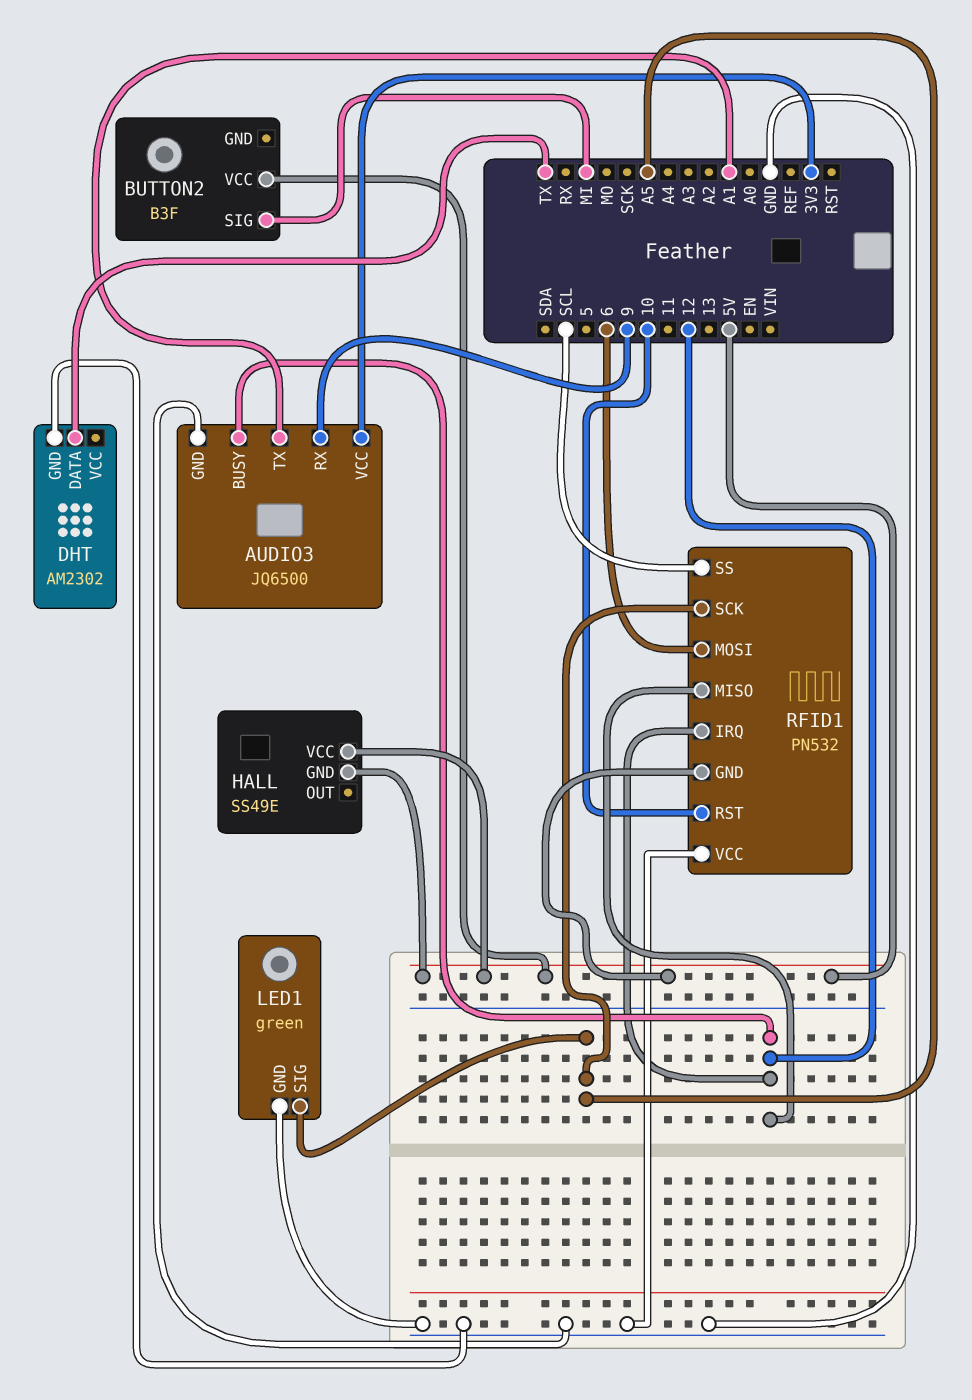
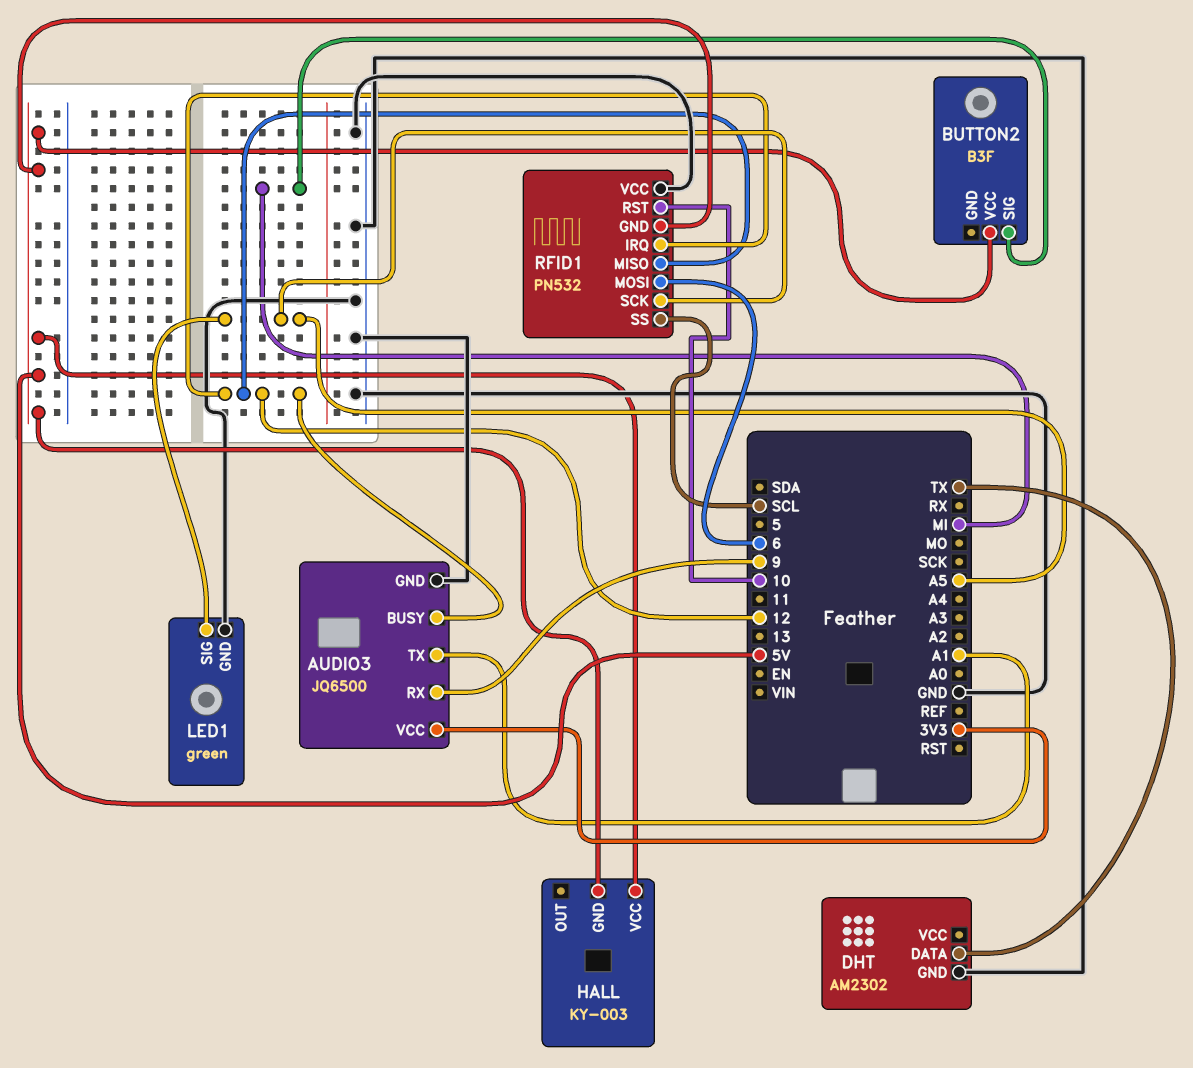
HALL: SS49E -> KY-003

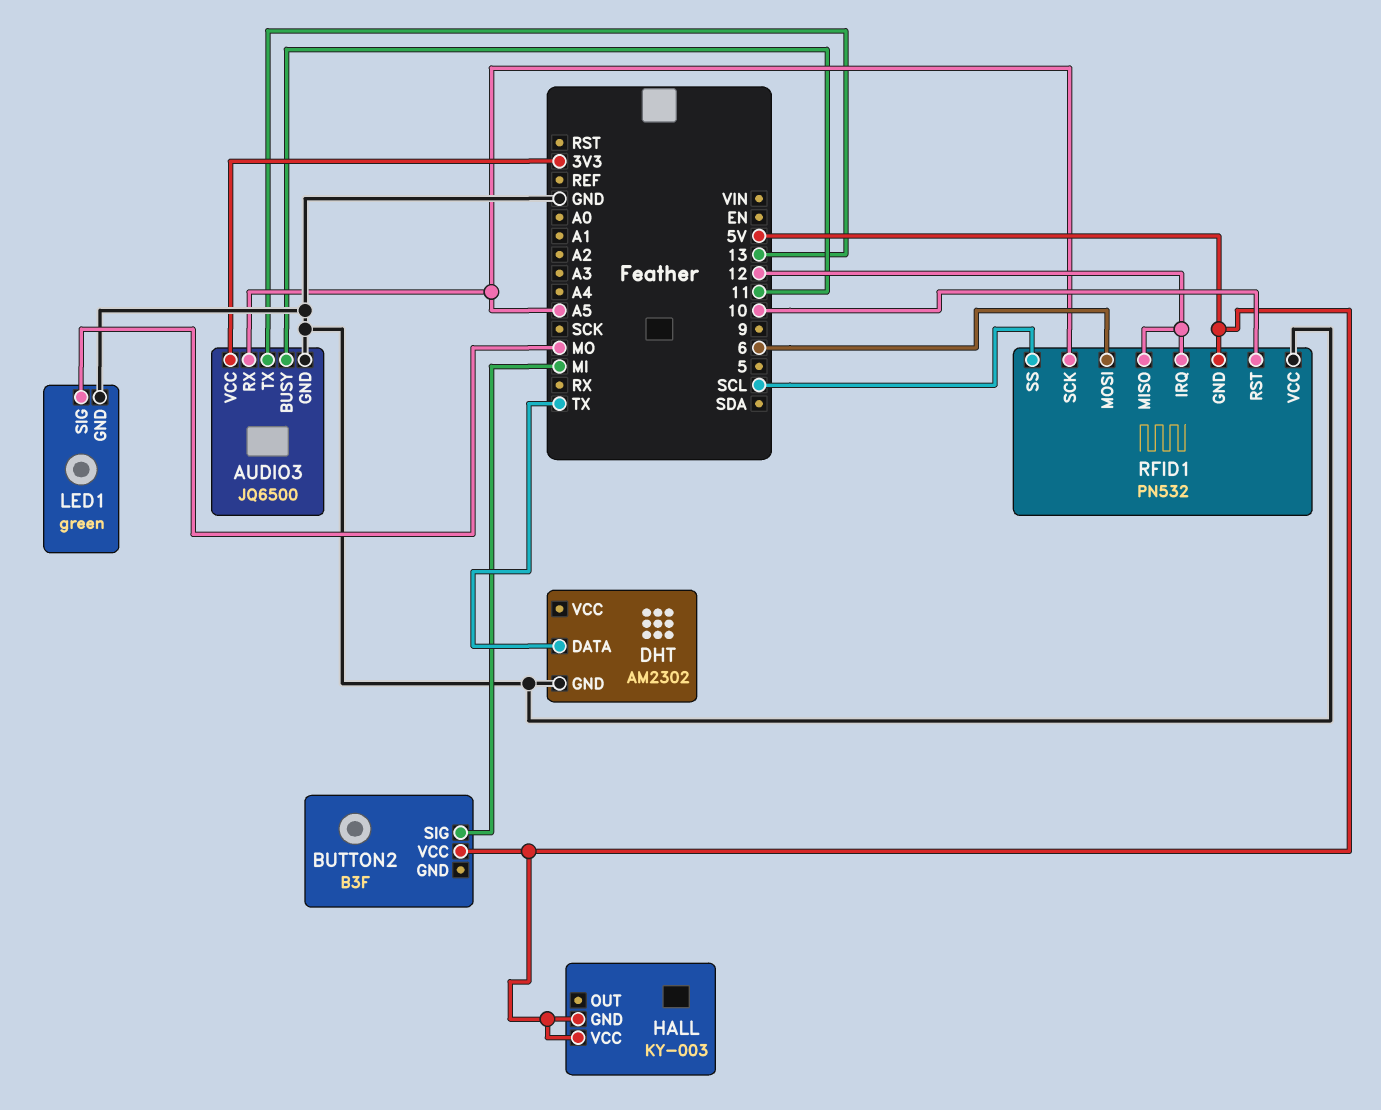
AUDIO3 pin BUSY: 12 -> 11
AUDIO3 pin RX: 9 -> A5
AUDIO3 pin TX: A1 -> 13
LED1 pin SIG: A5 -> MO

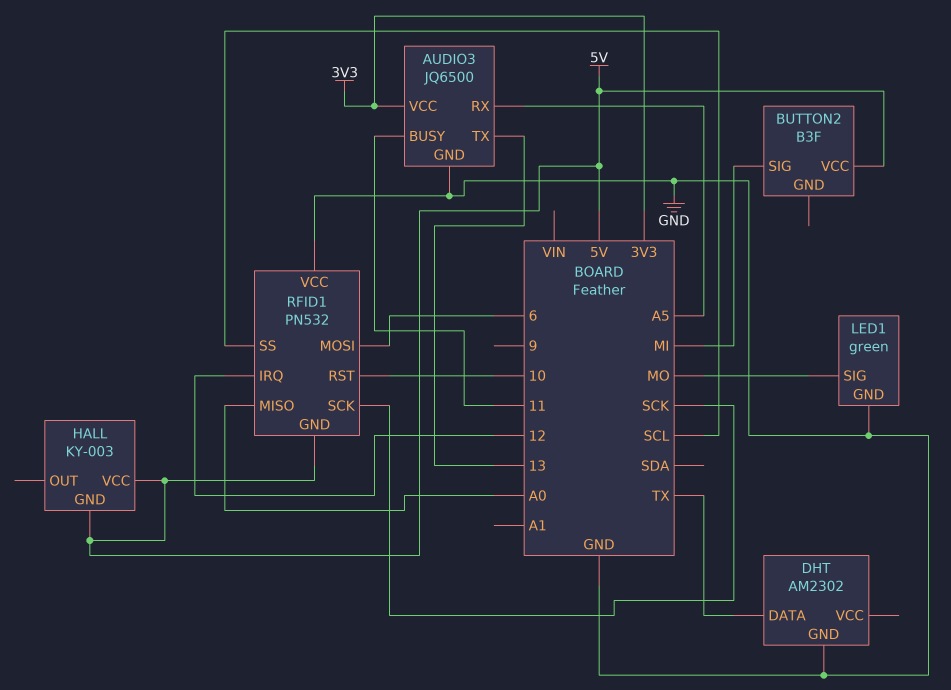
RFID1 pin MISO: 12 -> A0
RFID1 pin SCK: A5 -> SCK

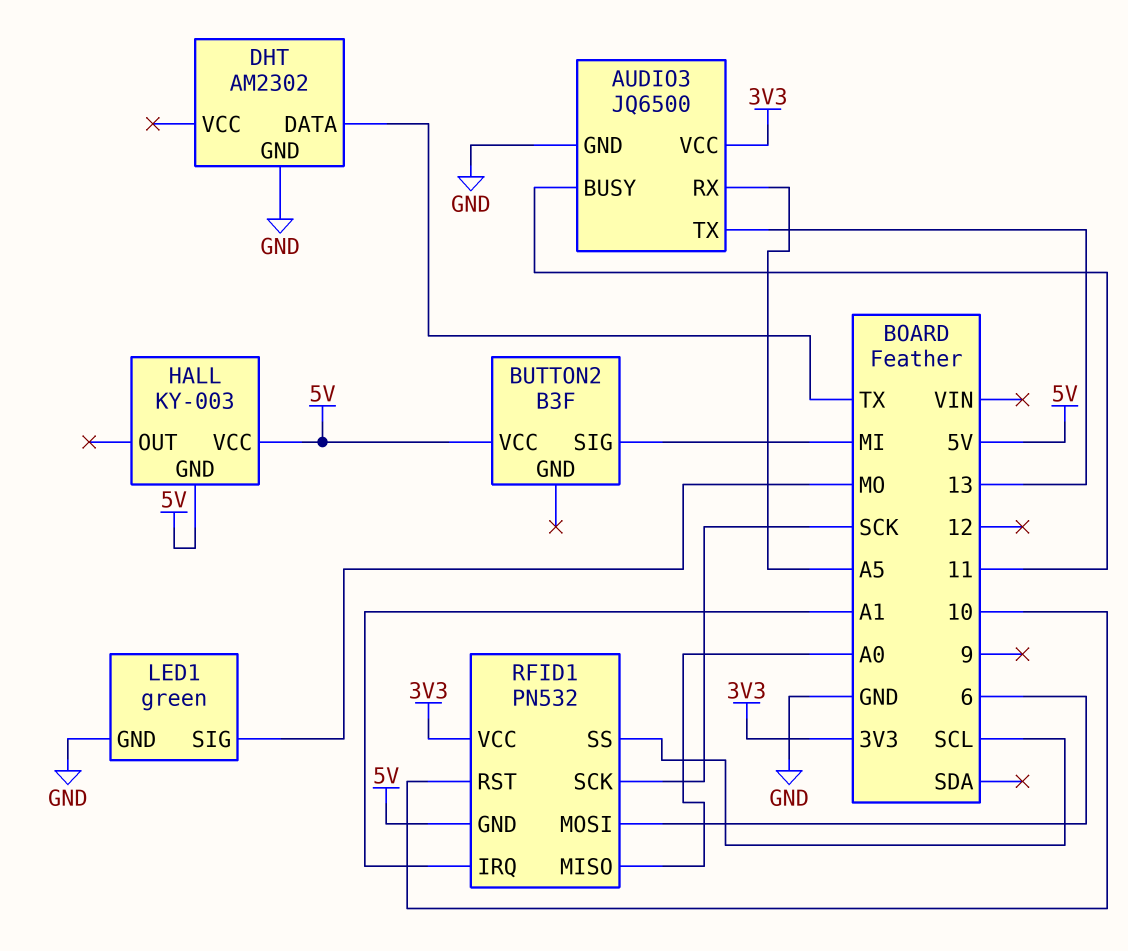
RFID1 pin IRQ: 12 -> A1
RFID1 pin VCC: GND -> 3V3

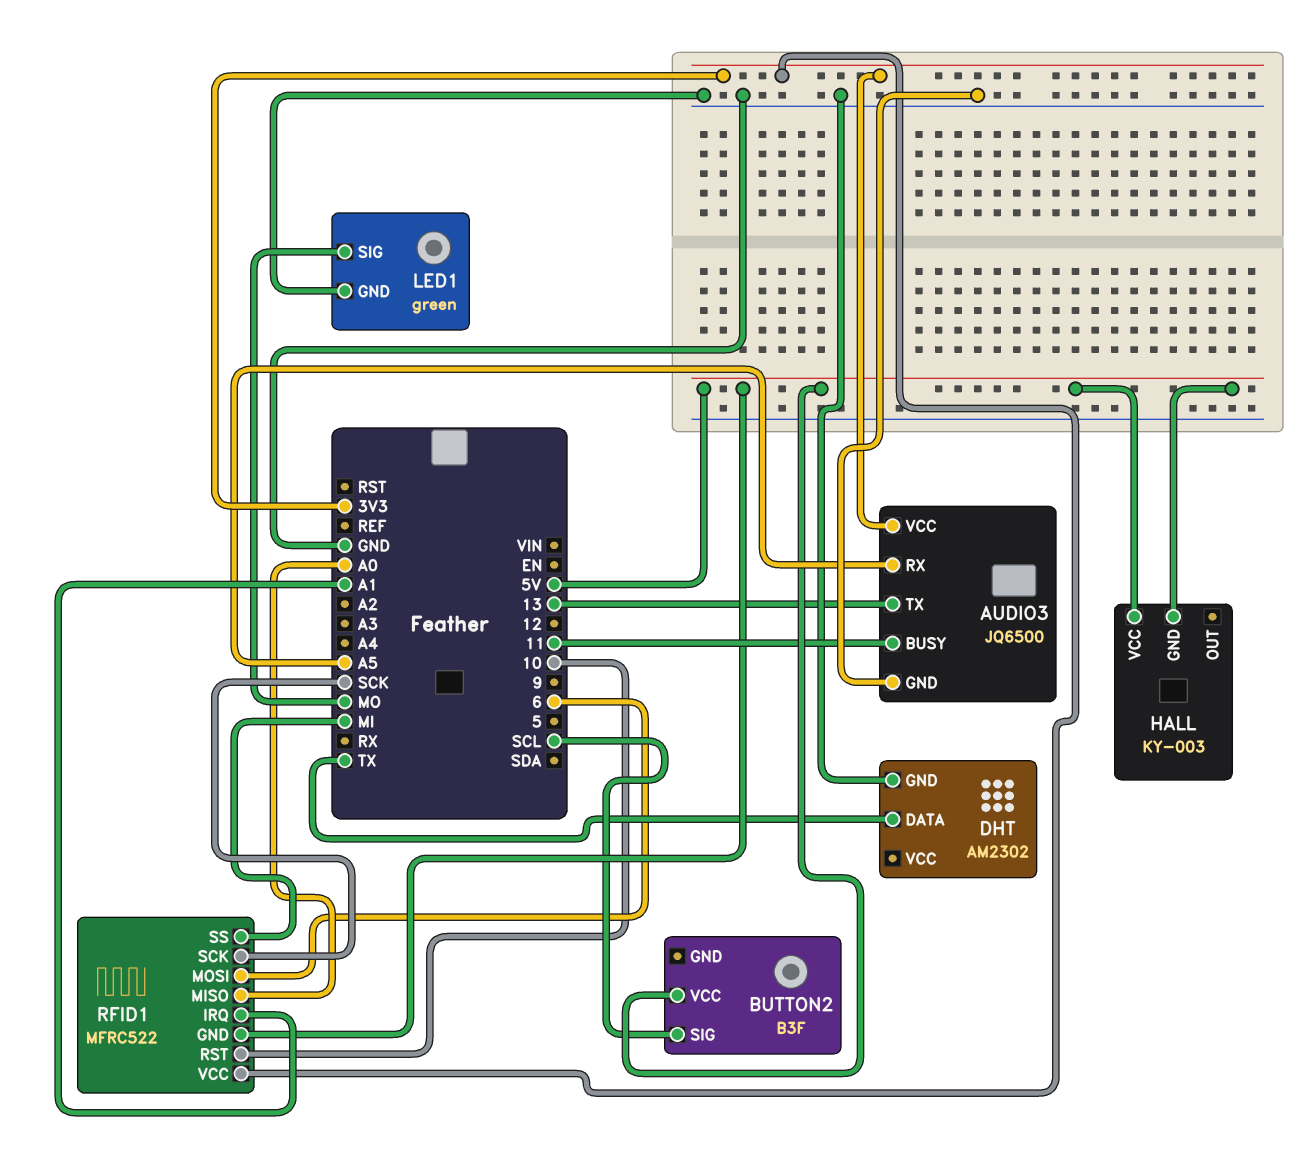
BUTTON2 pin SIG: MI -> SCL
RFID1: PN532 -> MFRC522
RFID1 pin SS: SCL -> MI

